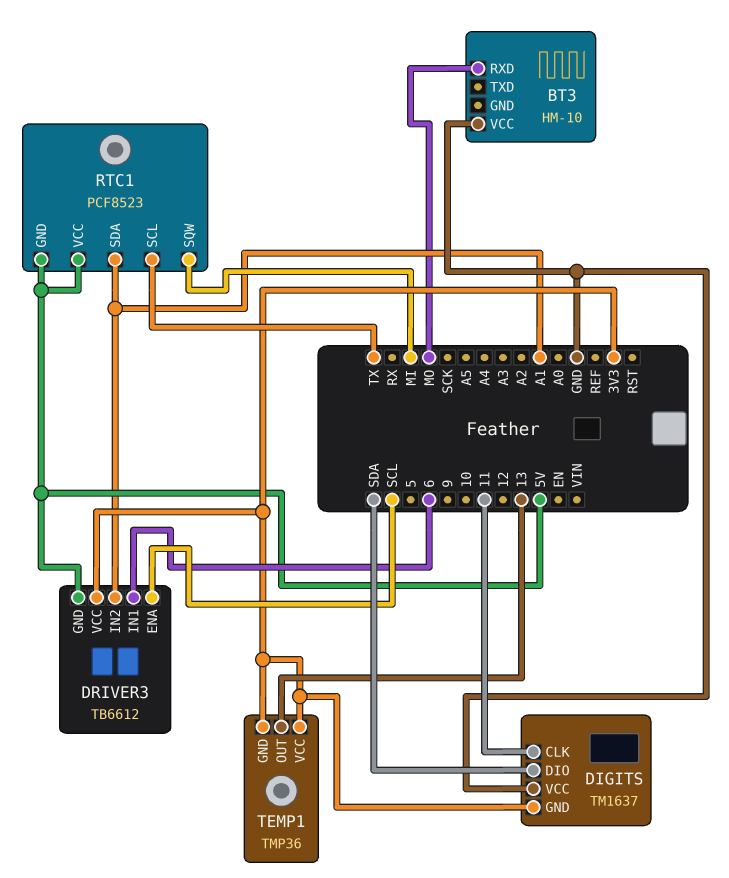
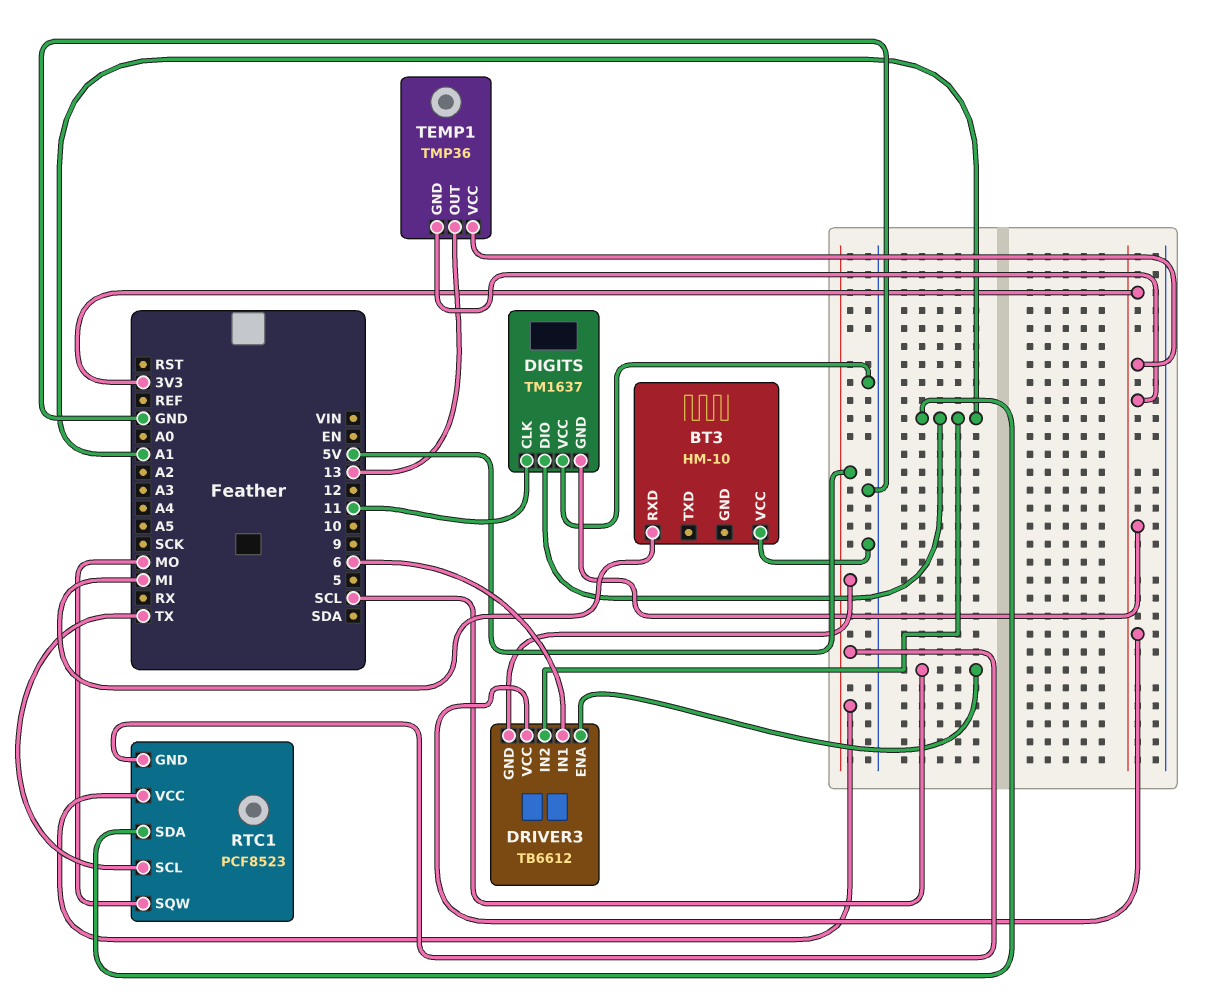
BT3 pin RXD: MO -> MI
DIGITS pin DIO: SDA -> A1
RTC1 pin SQW: MI -> MO

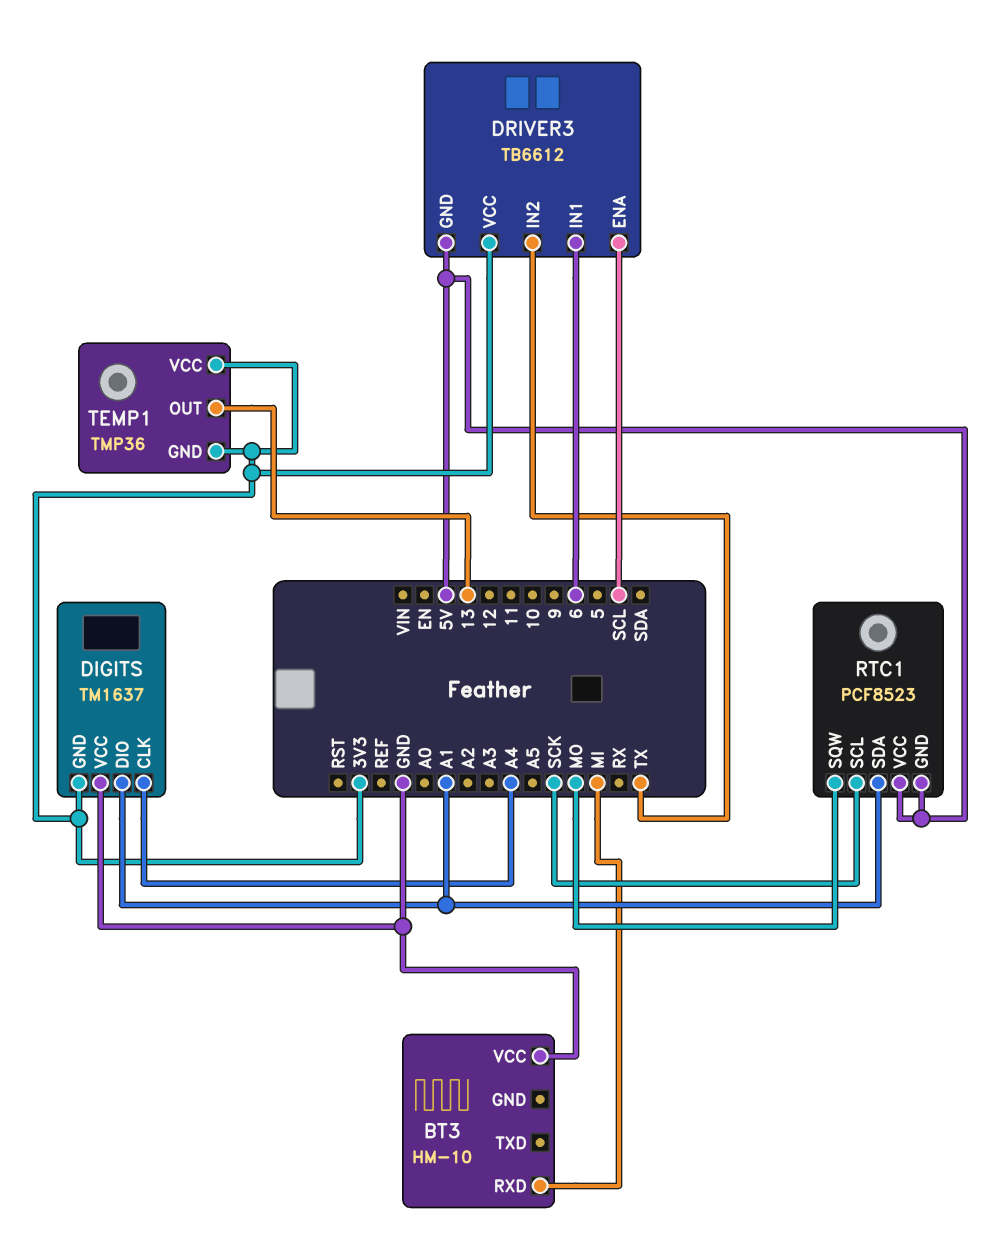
DIGITS pin CLK: 11 -> A4
DRIVER3 pin IN2: A1 -> TX
RTC1 pin SCL: TX -> SCK

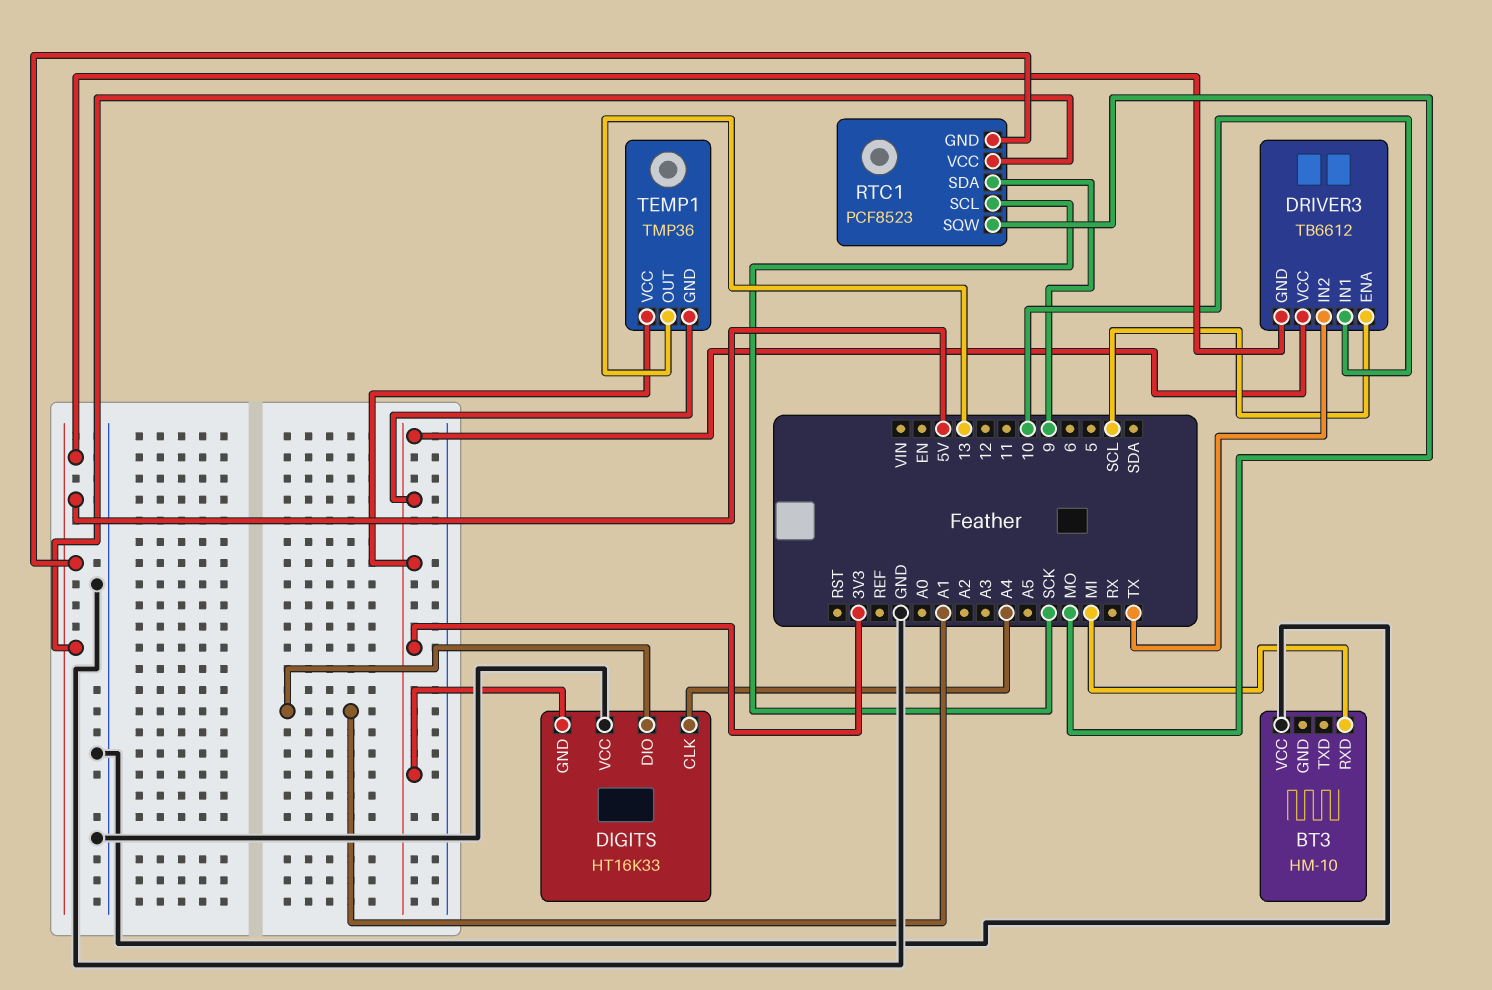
DIGITS: TM1637 -> HT16K33
DRIVER3 pin IN1: 6 -> 10
RTC1 pin SDA: A1 -> 9

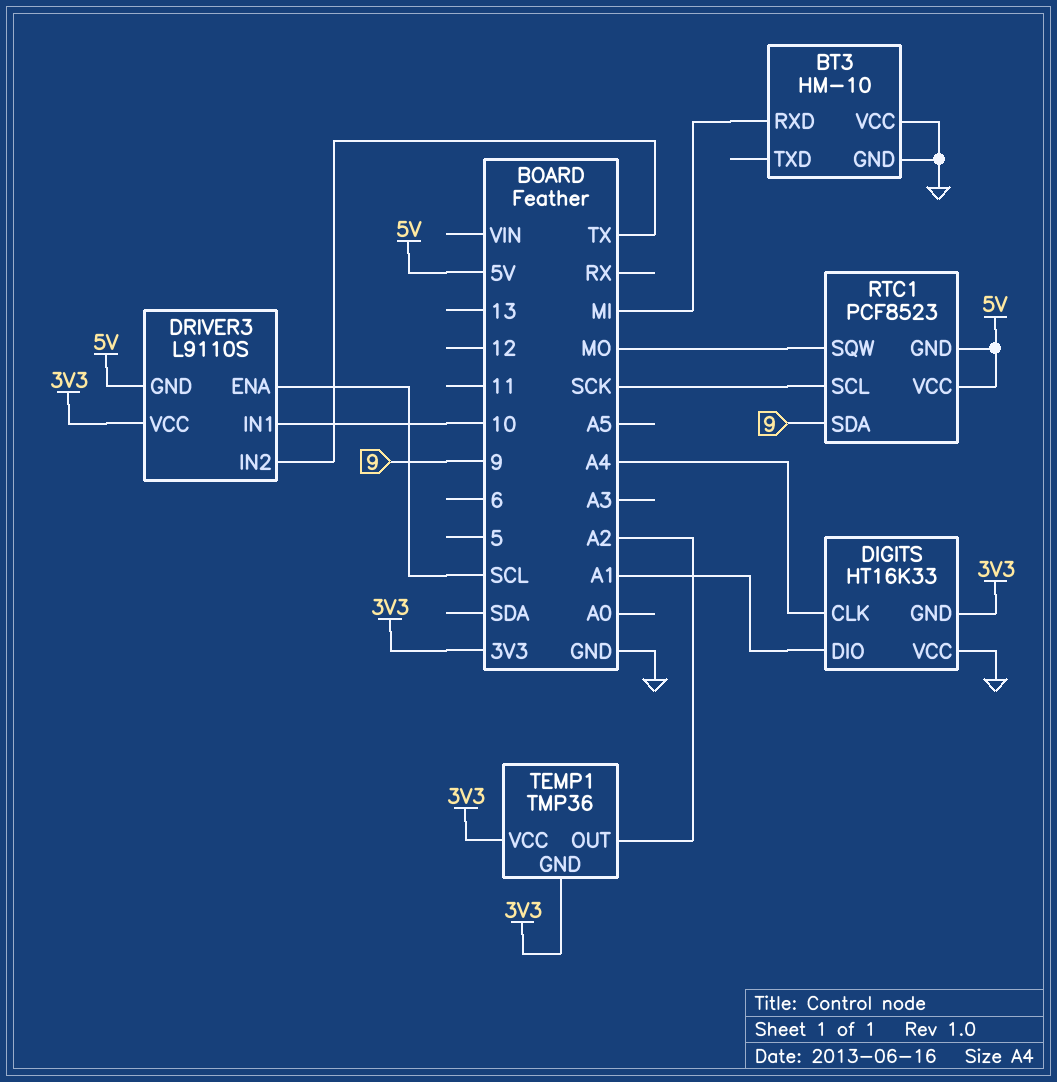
BT3 pin GND: none -> GND
DRIVER3: TB6612 -> L9110S
TEMP1 pin OUT: 13 -> A2

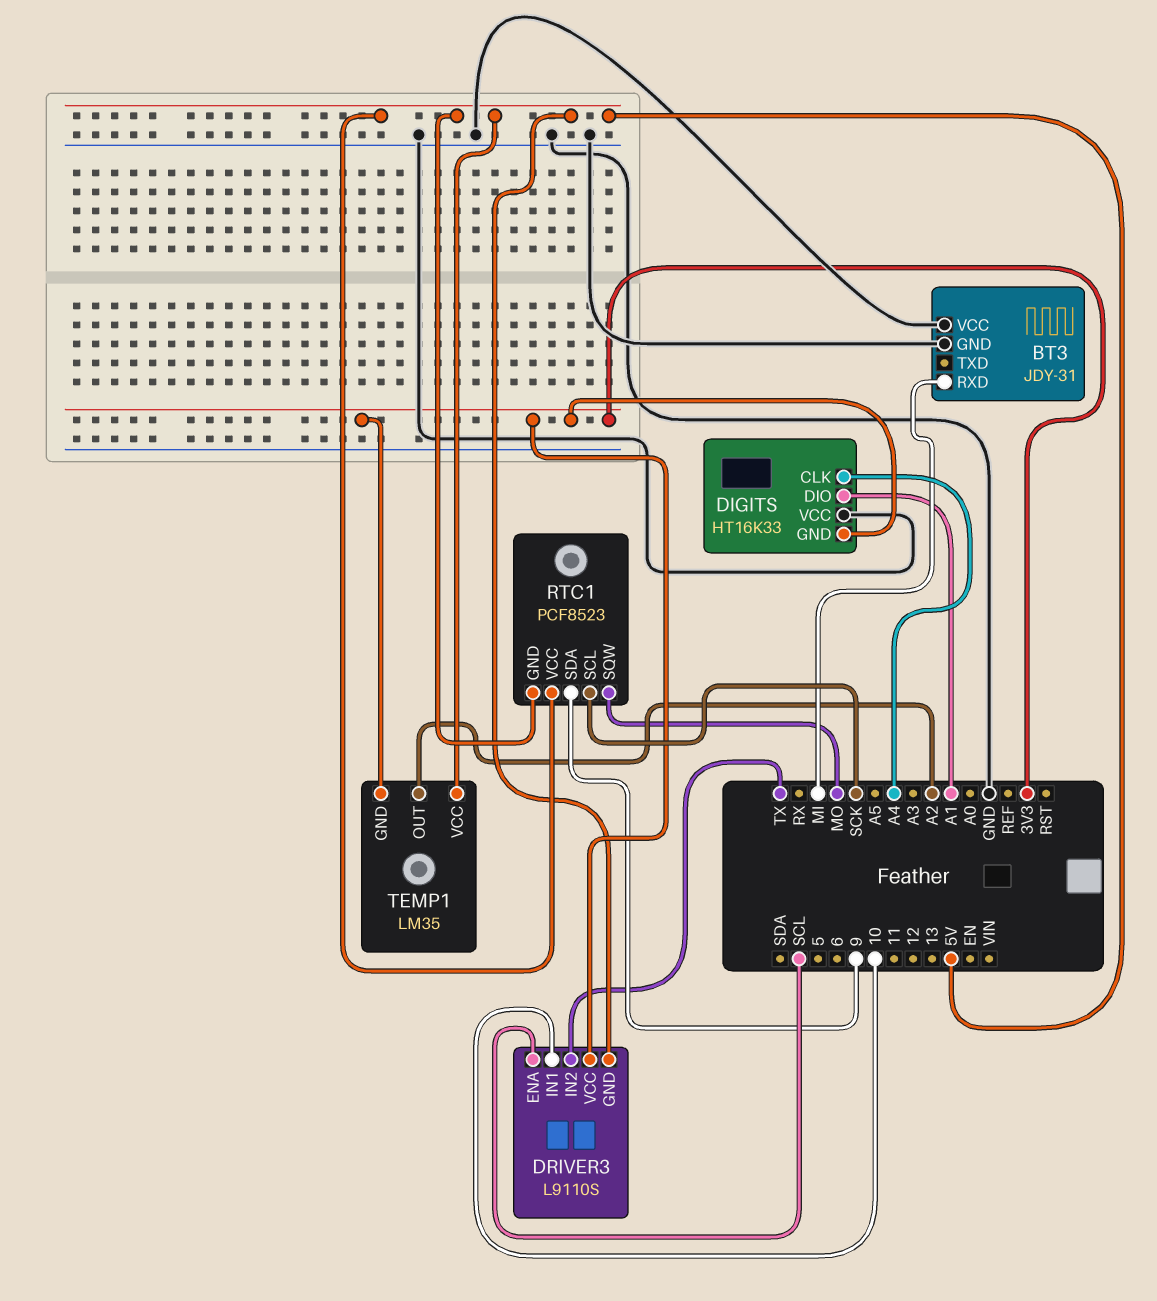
BT3: HM-10 -> JDY-31
TEMP1: TMP36 -> LM35
TEMP1 pin VCC: 3V3 -> 5V

